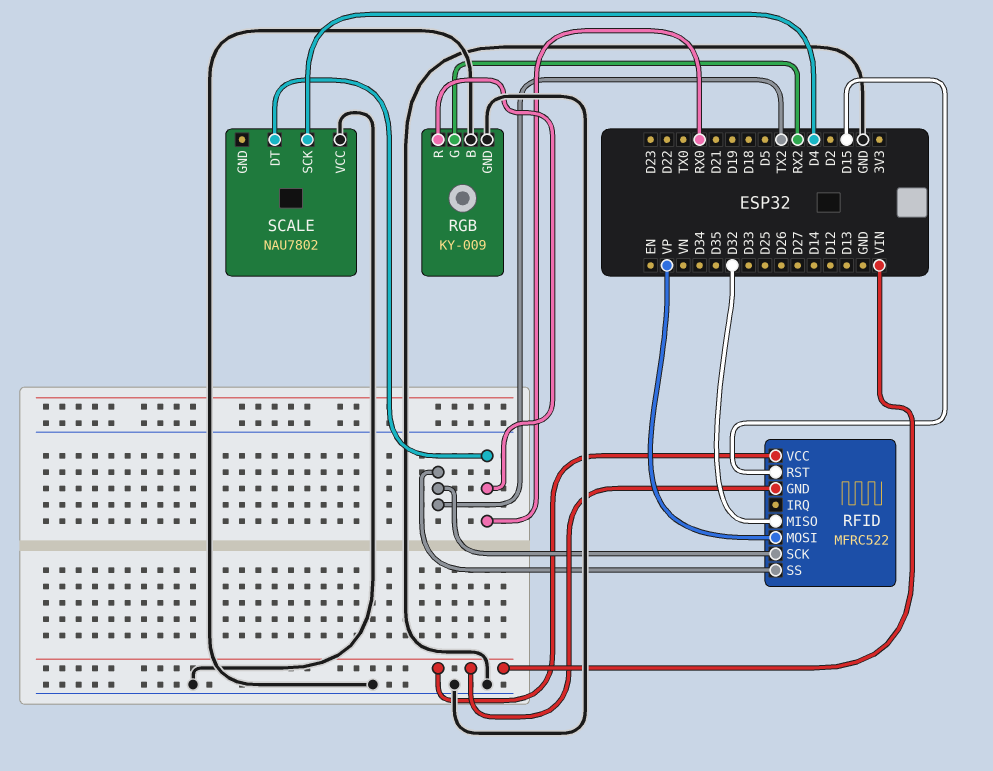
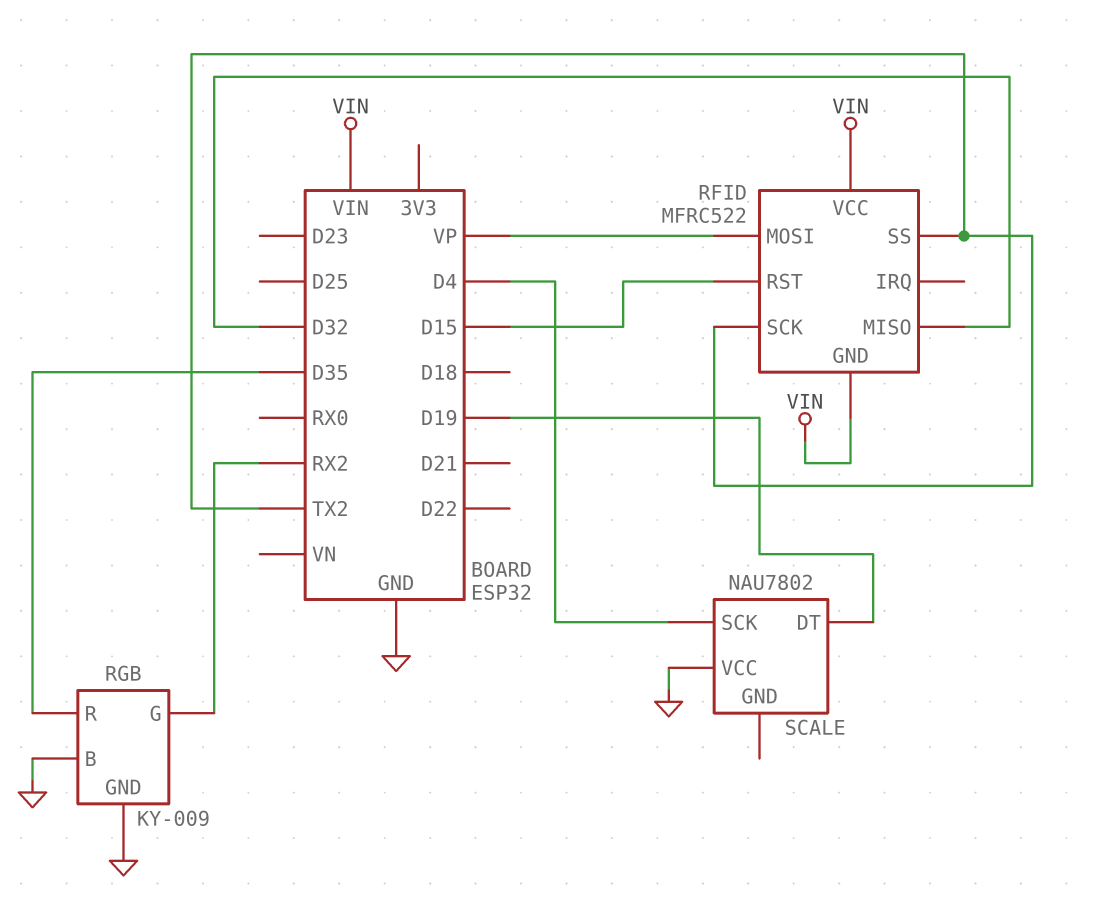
RGB pin R: RX0 -> D35
SCALE pin DT: RX0 -> D19

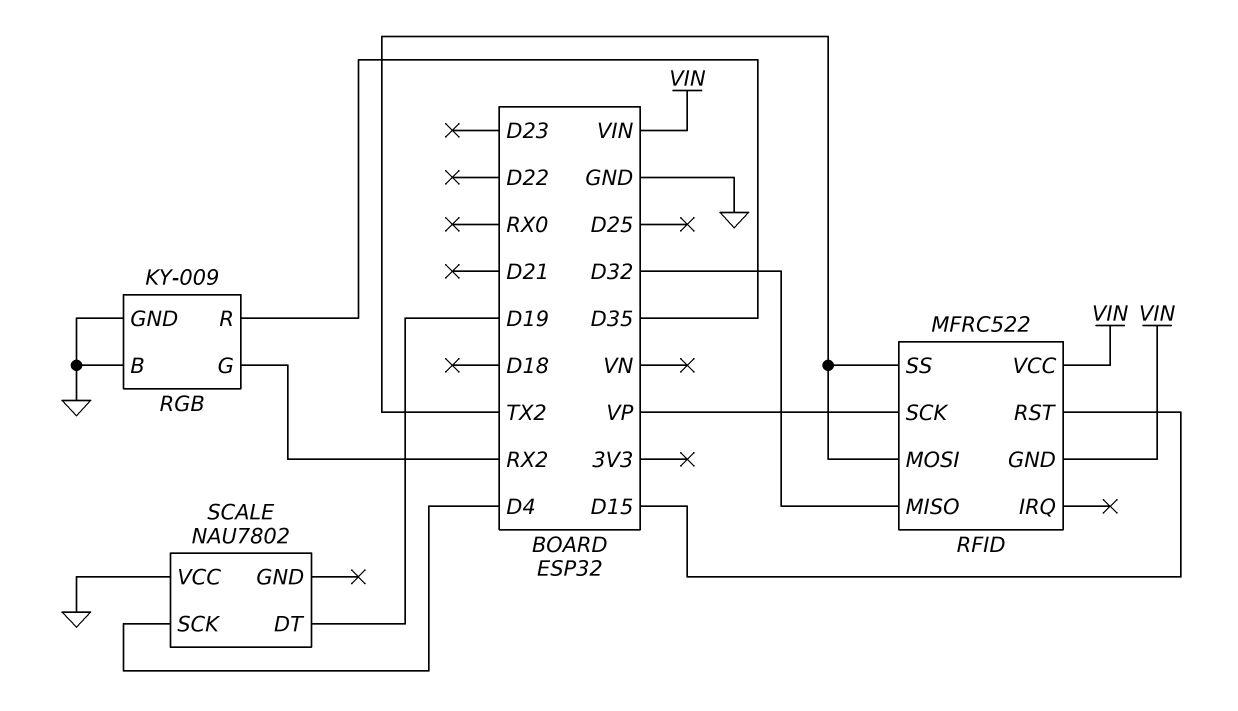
RFID pin MOSI: VP -> TX2
RFID pin SCK: TX2 -> VP

